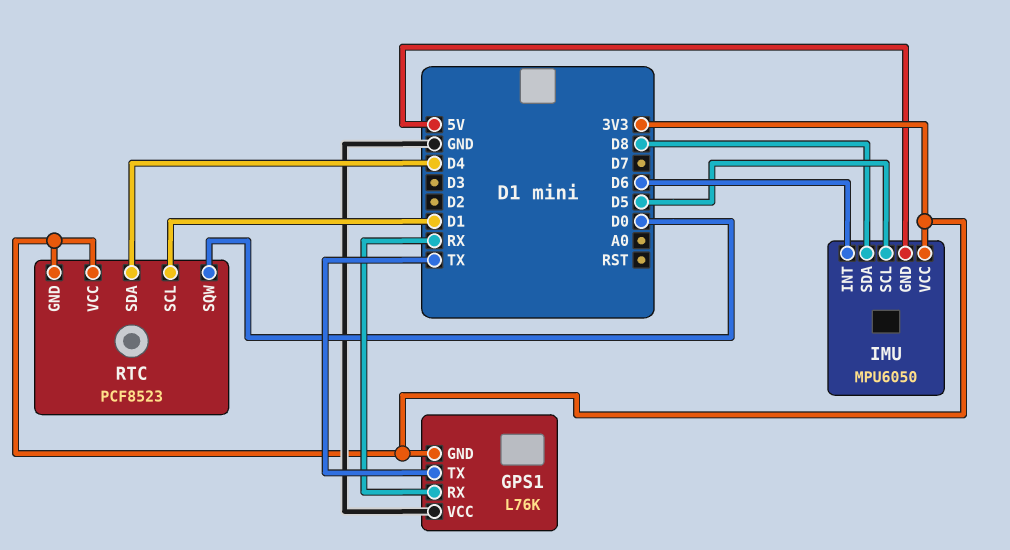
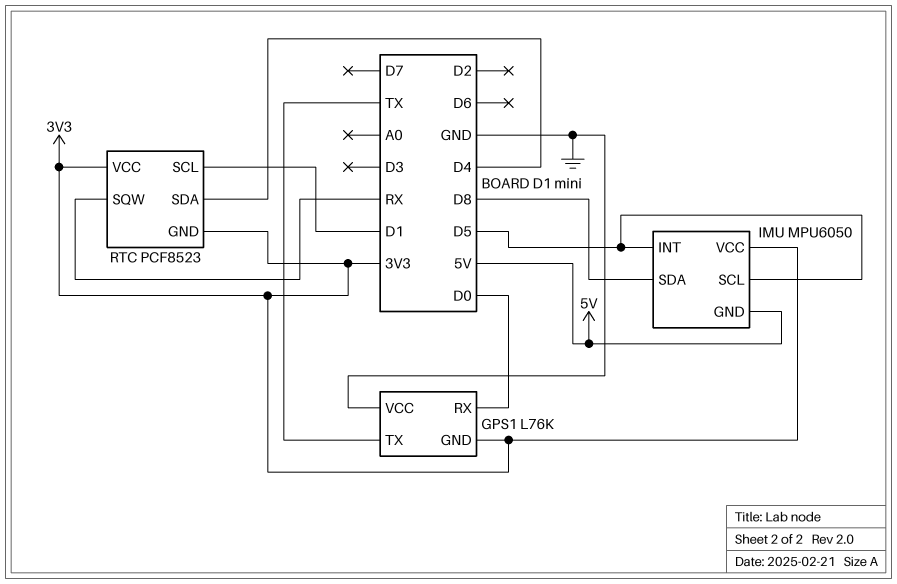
GPS1 pin RX: RX -> D0
IMU pin INT: D6 -> D5
RTC pin SQW: D0 -> RX

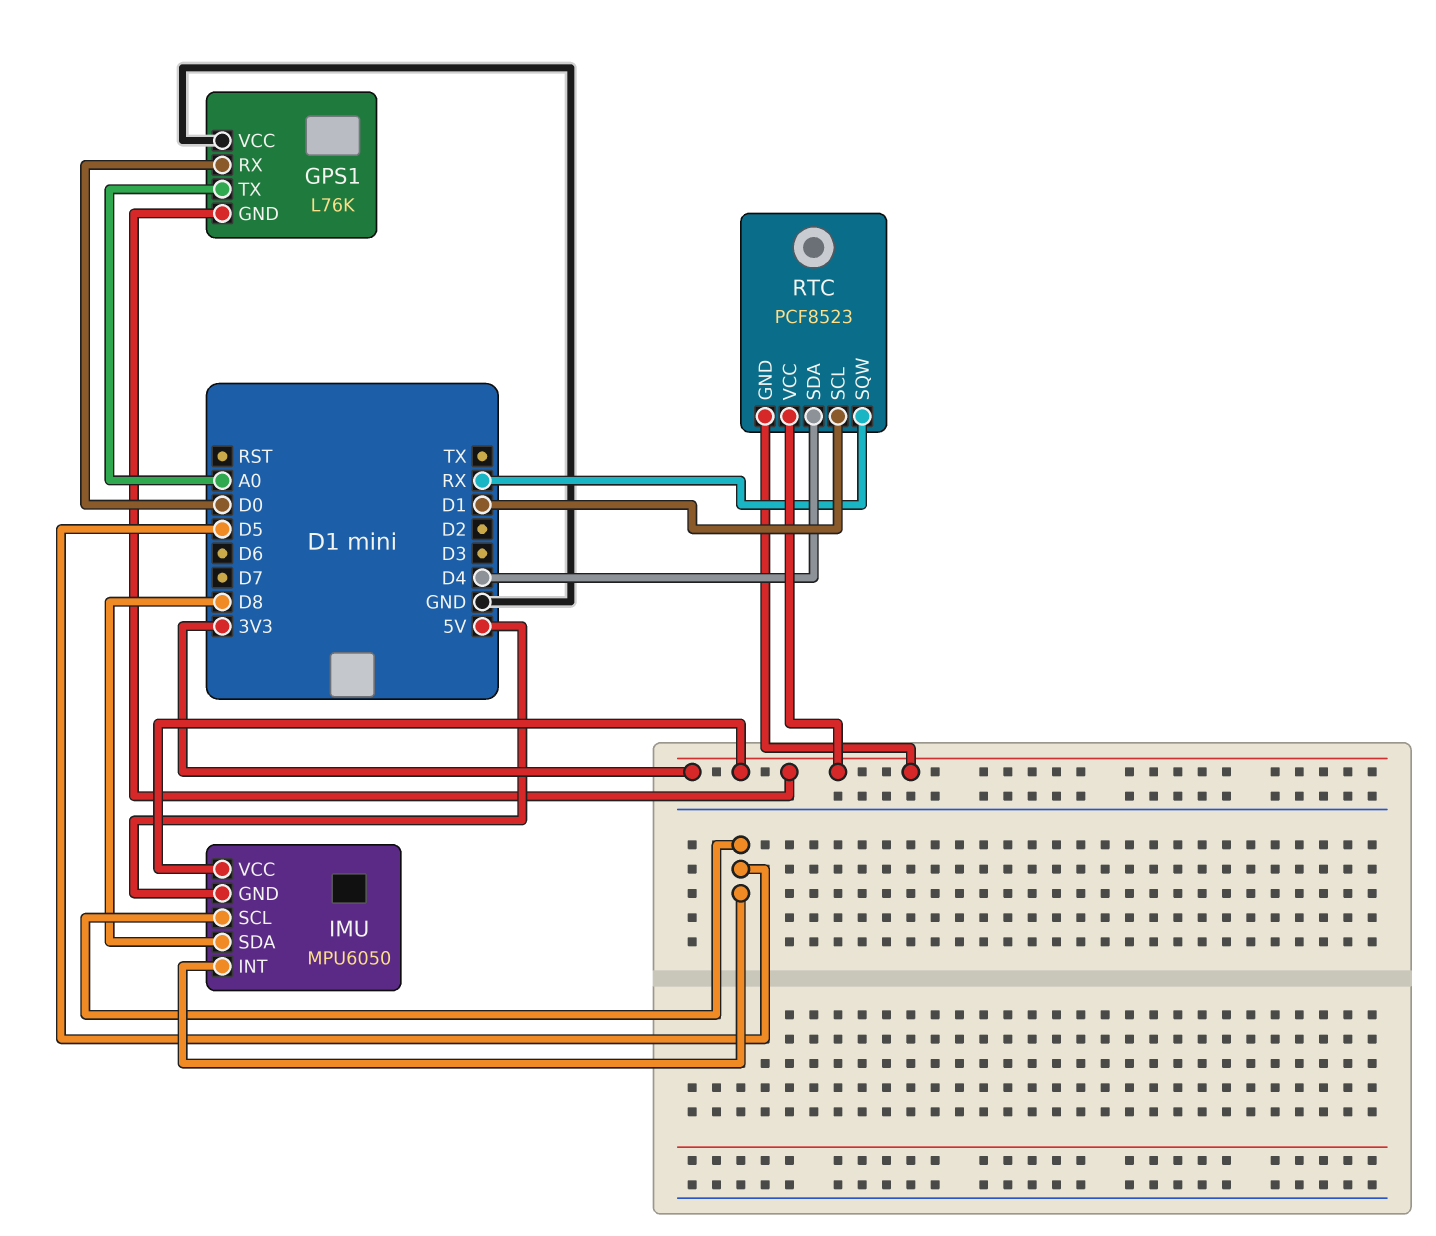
GPS1 pin TX: TX -> A0

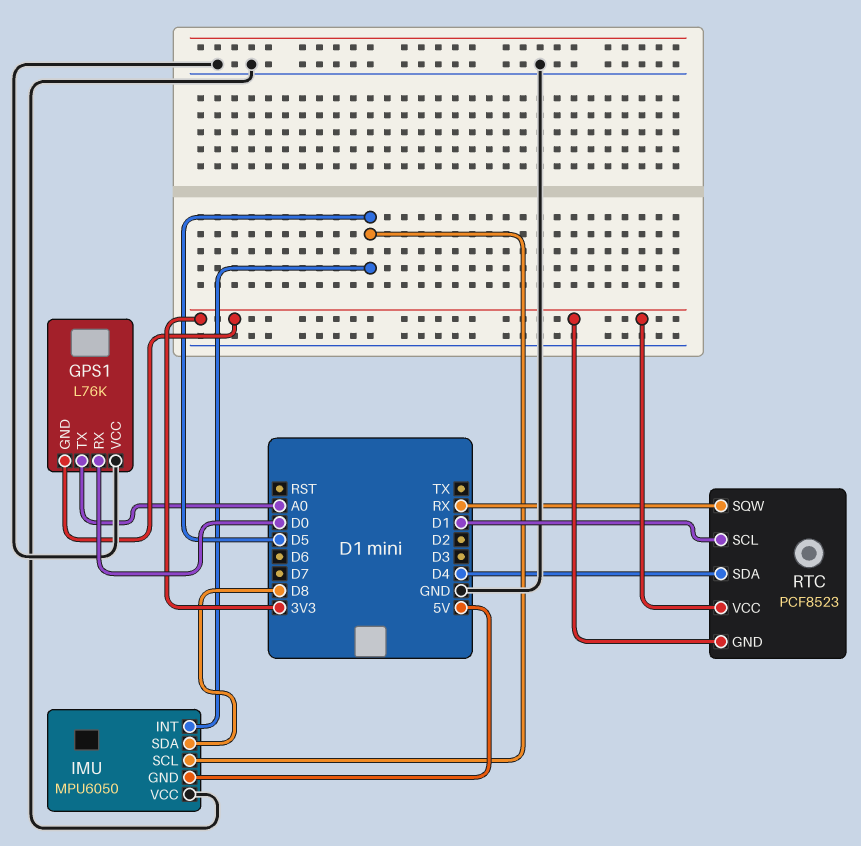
IMU pin VCC: 3V3 -> GND

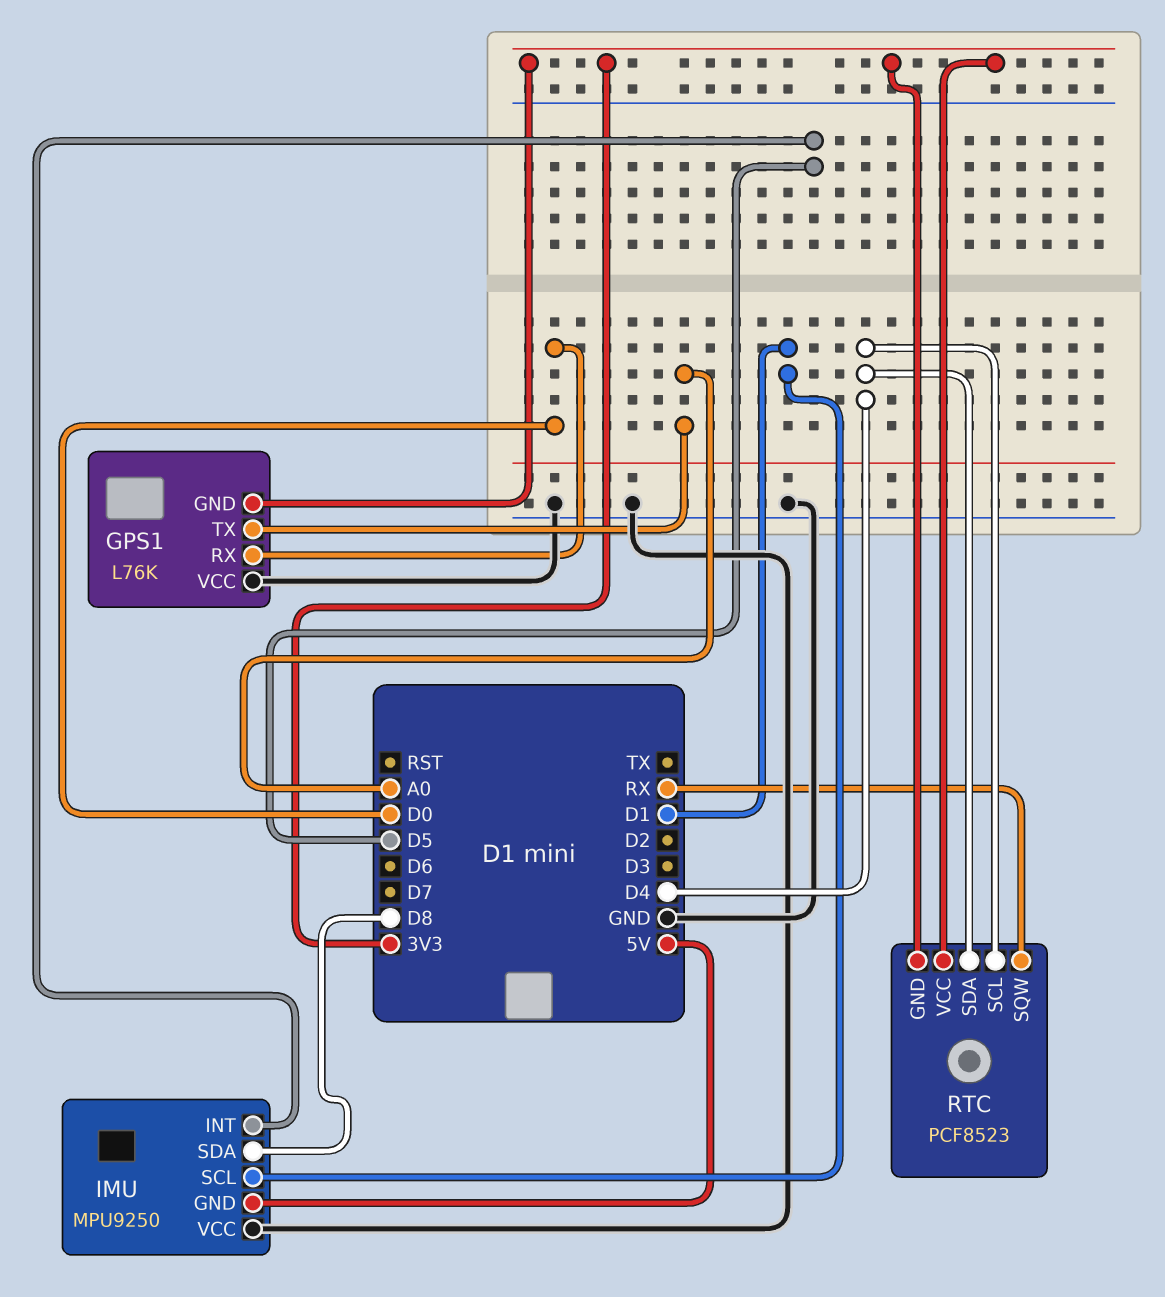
IMU: MPU6050 -> MPU9250
IMU pin SCL: D5 -> D1
RTC pin SCL: D1 -> D4

